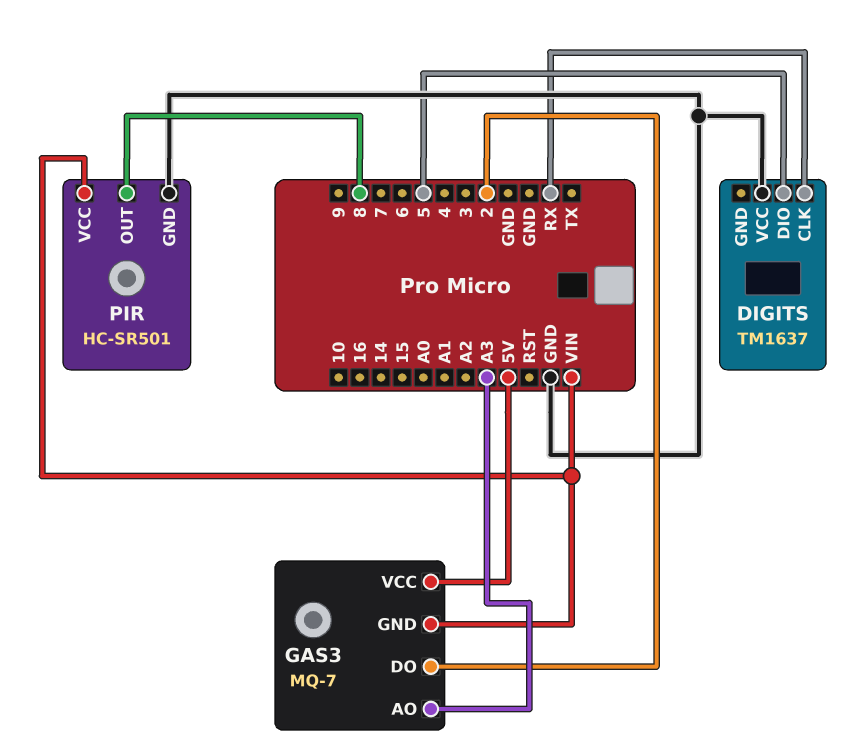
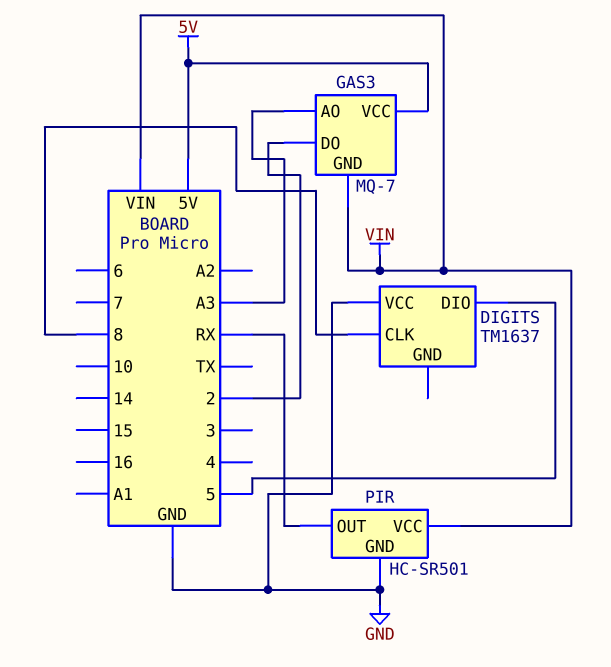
DIGITS pin CLK: RX -> 8
PIR pin OUT: 8 -> RX

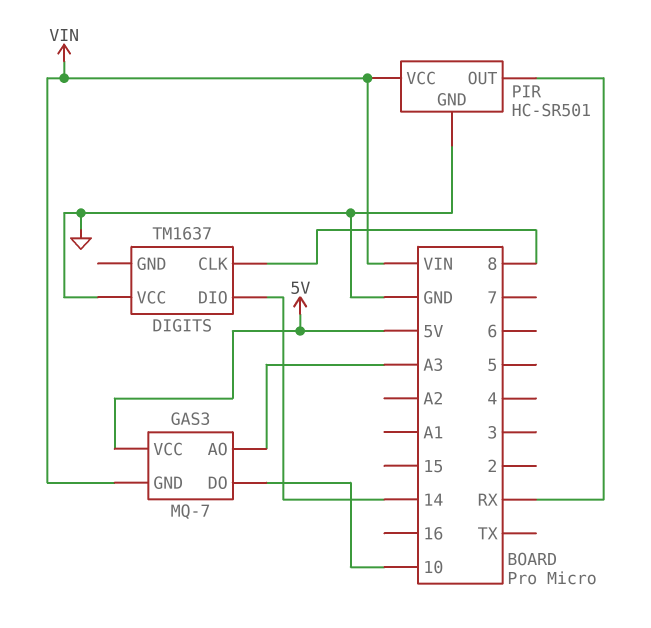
DIGITS pin DIO: 5 -> 14
GAS3 pin DO: 2 -> 10

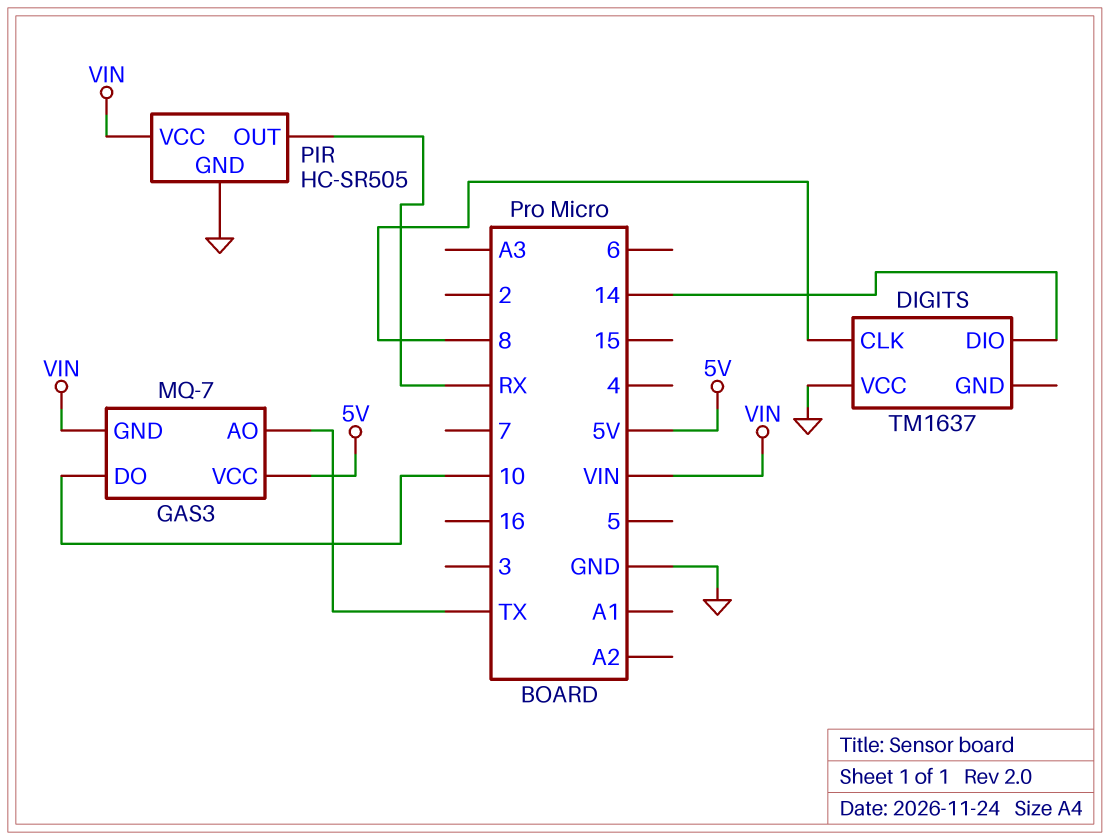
GAS3 pin AO: A3 -> TX
PIR: HC-SR501 -> HC-SR505

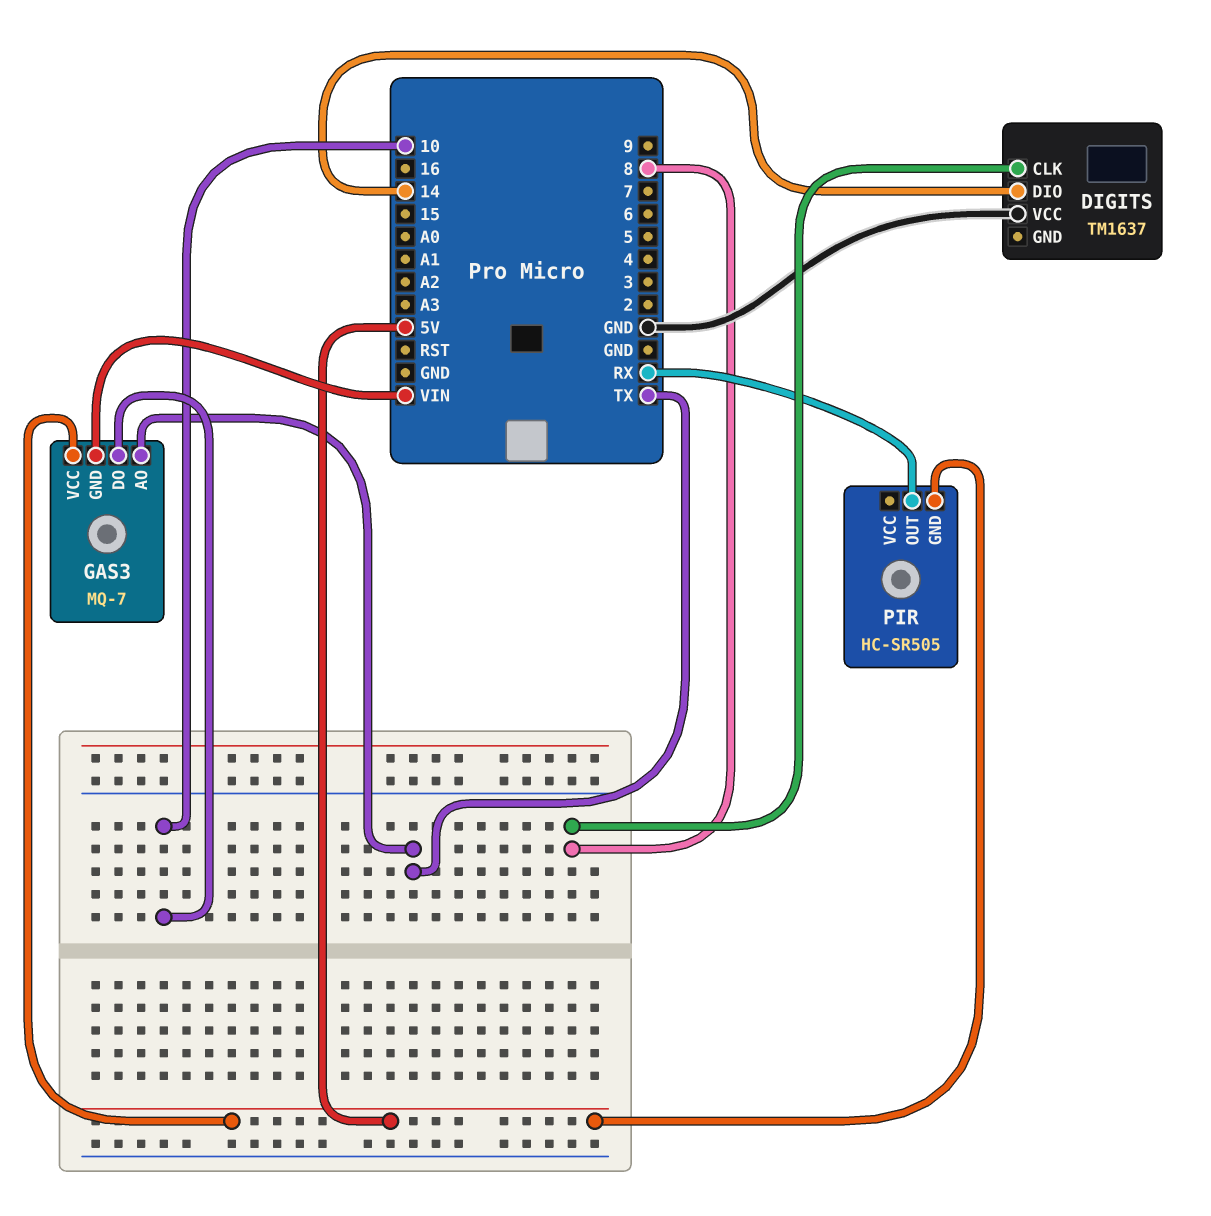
PIR pin GND: GND -> 5V
PIR pin VCC: VIN -> none

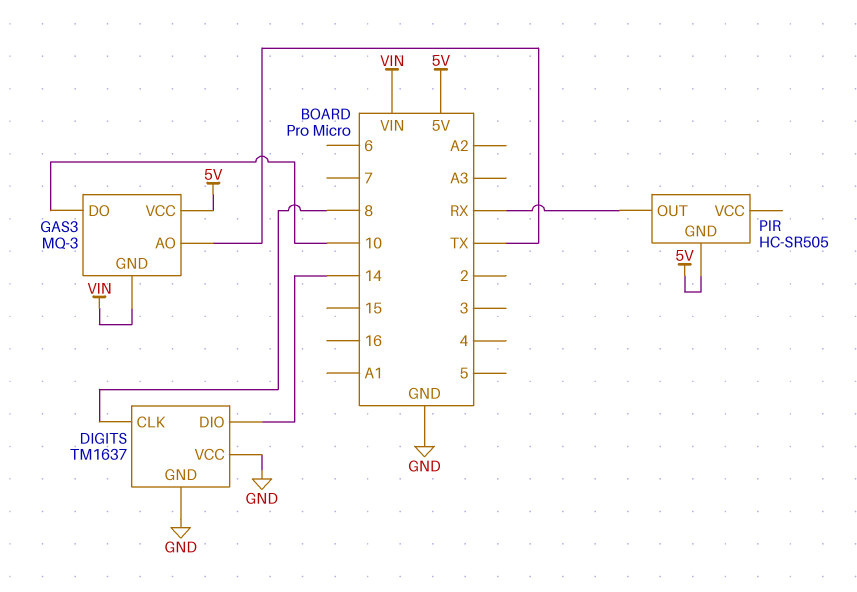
DIGITS pin GND: none -> GND
GAS3: MQ-7 -> MQ-3

